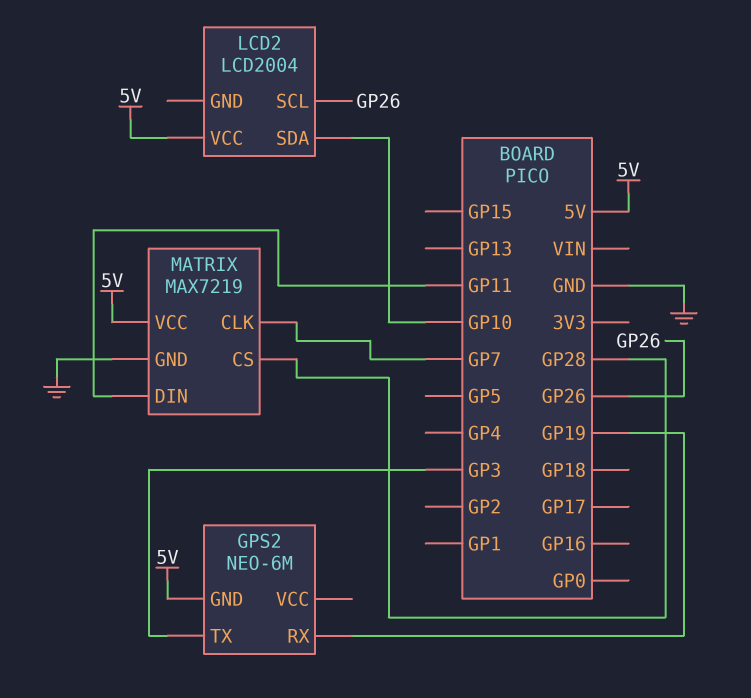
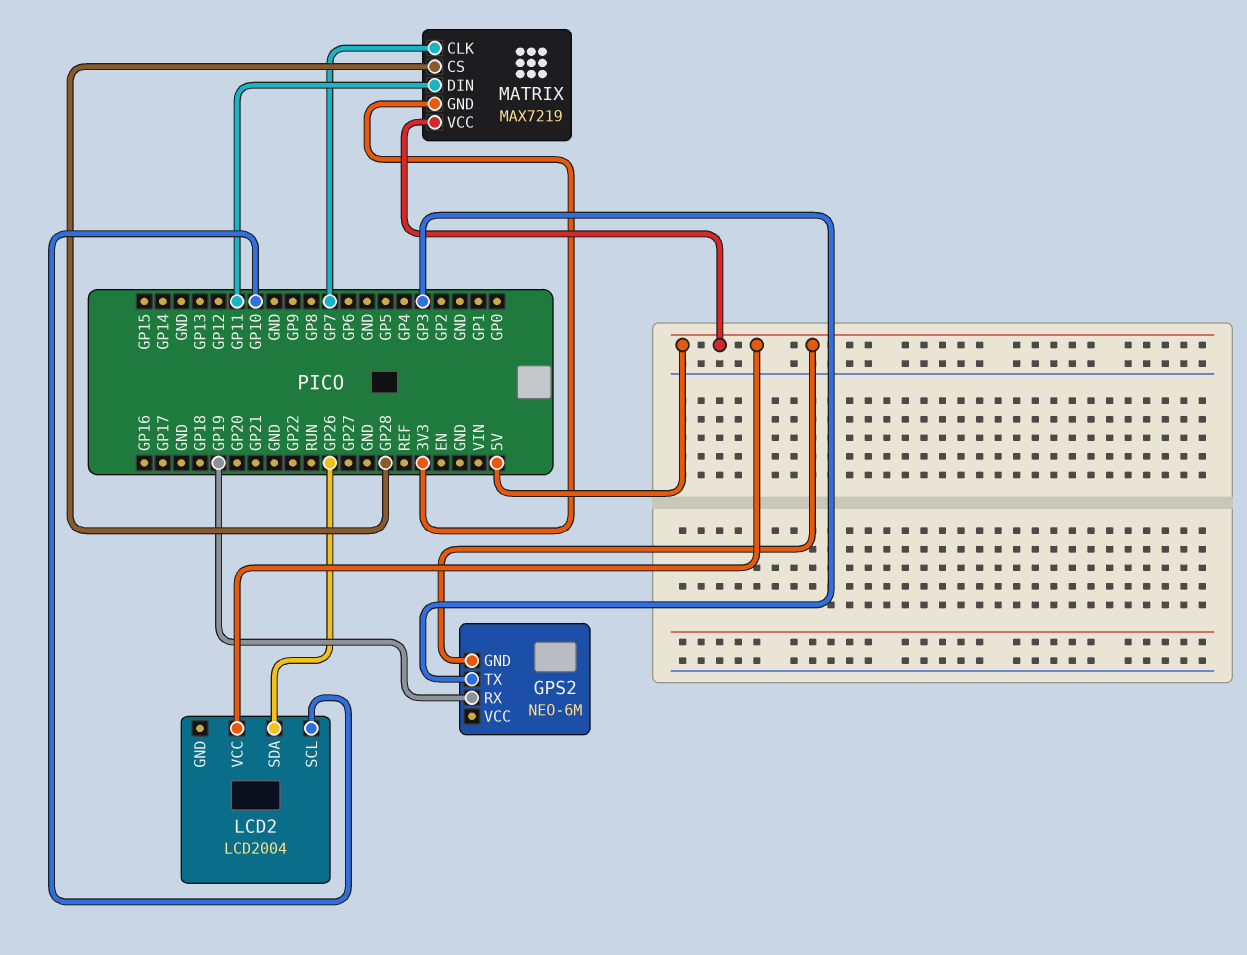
LCD2 pin SCL: GP26 -> GP10
LCD2 pin SDA: GP10 -> GP26
MATRIX pin GND: GND -> 3V3

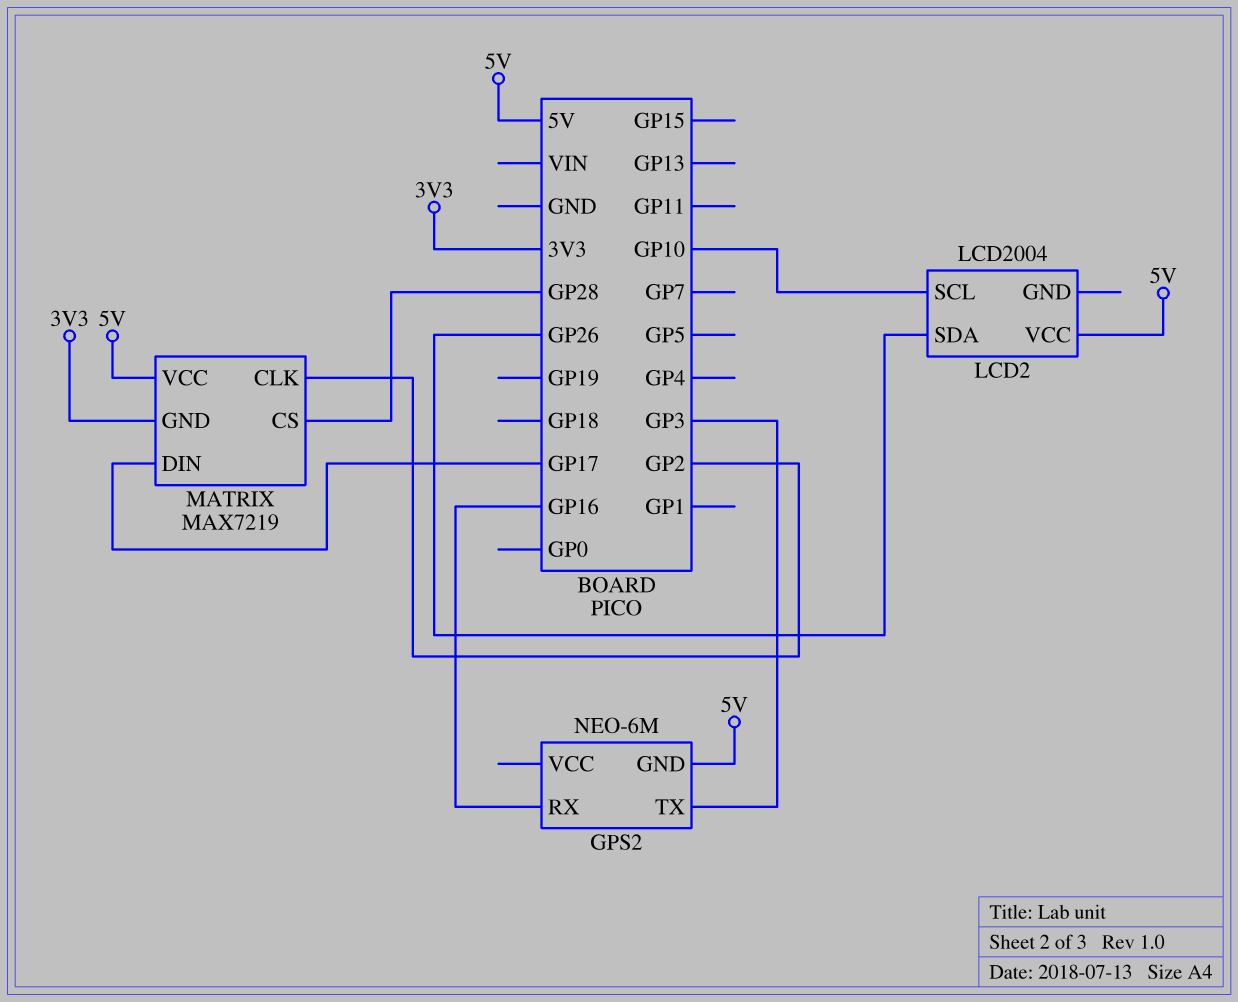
GPS2 pin RX: GP19 -> GP16
MATRIX pin CLK: GP7 -> GP2
MATRIX pin DIN: GP11 -> GP17

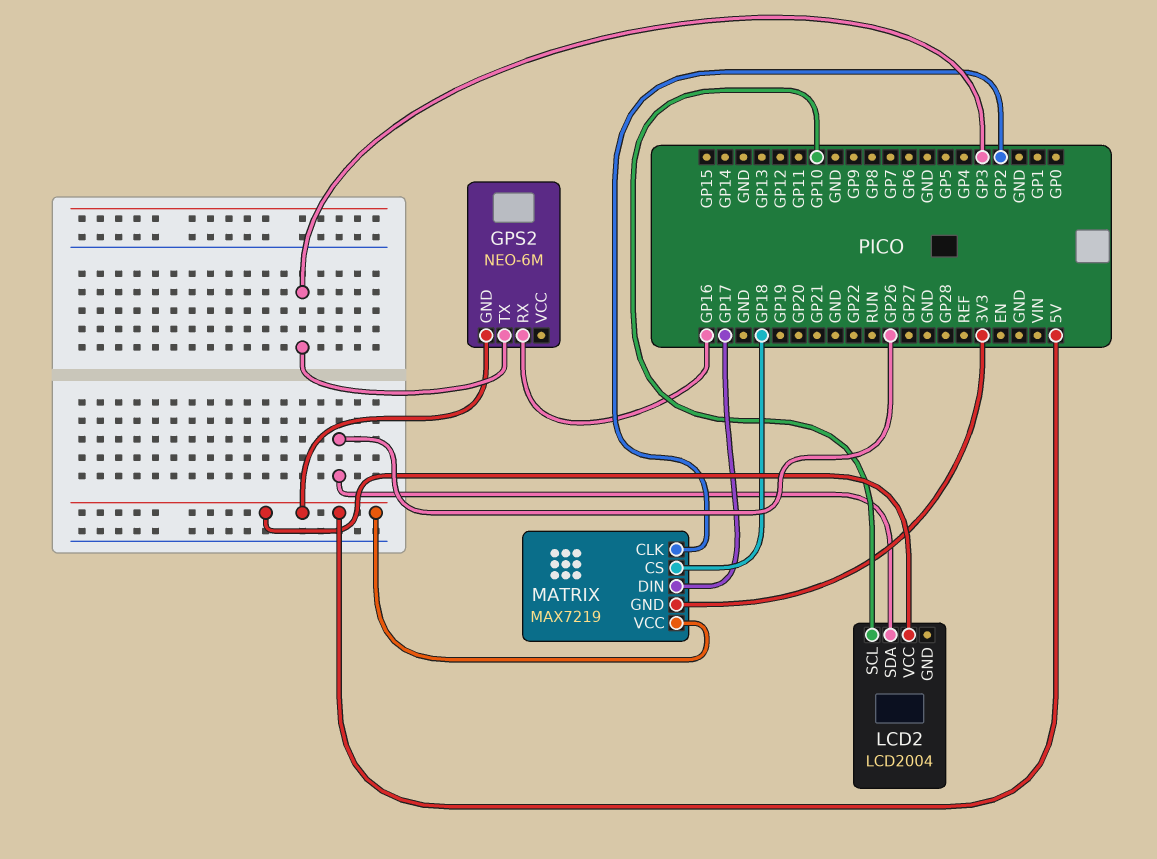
MATRIX pin CS: GP28 -> GP18

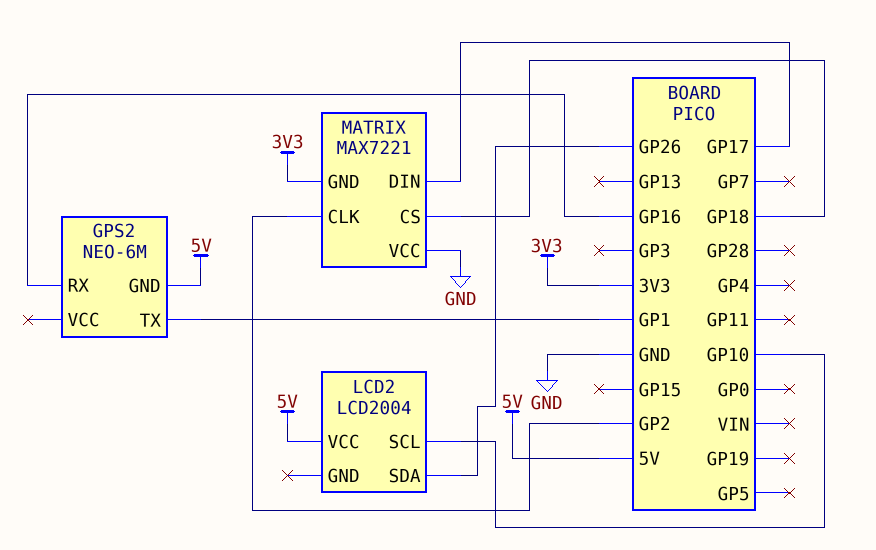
GPS2 pin TX: GP3 -> GP1
MATRIX: MAX7219 -> MAX7221
MATRIX pin VCC: 5V -> GND

